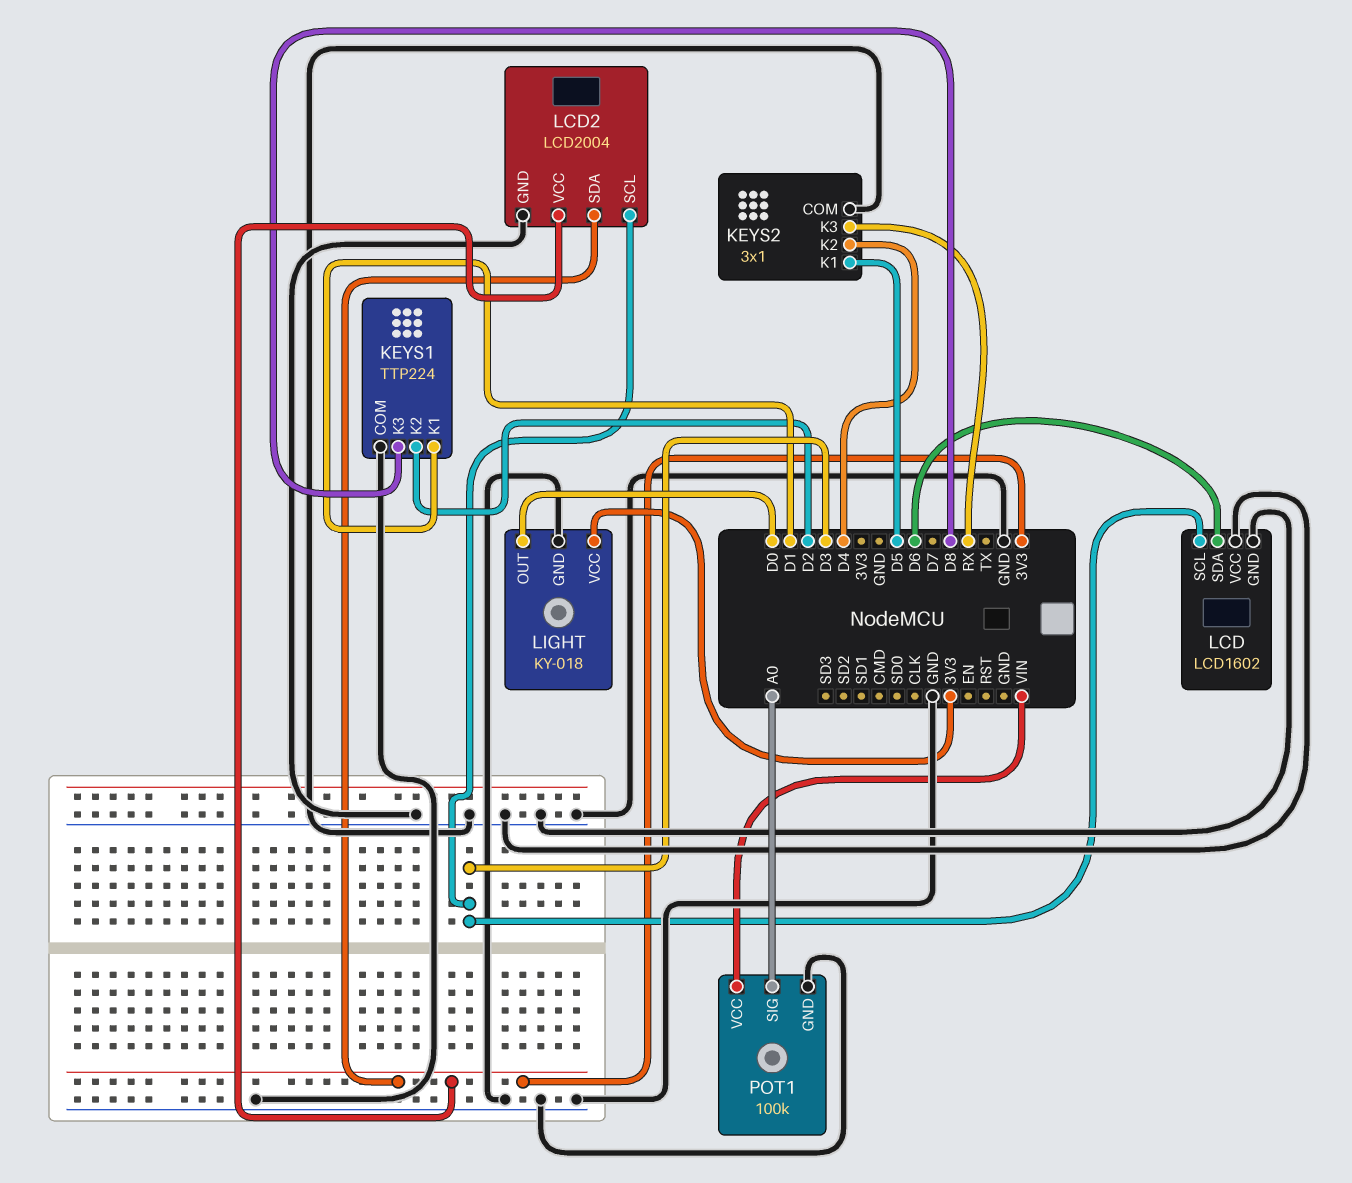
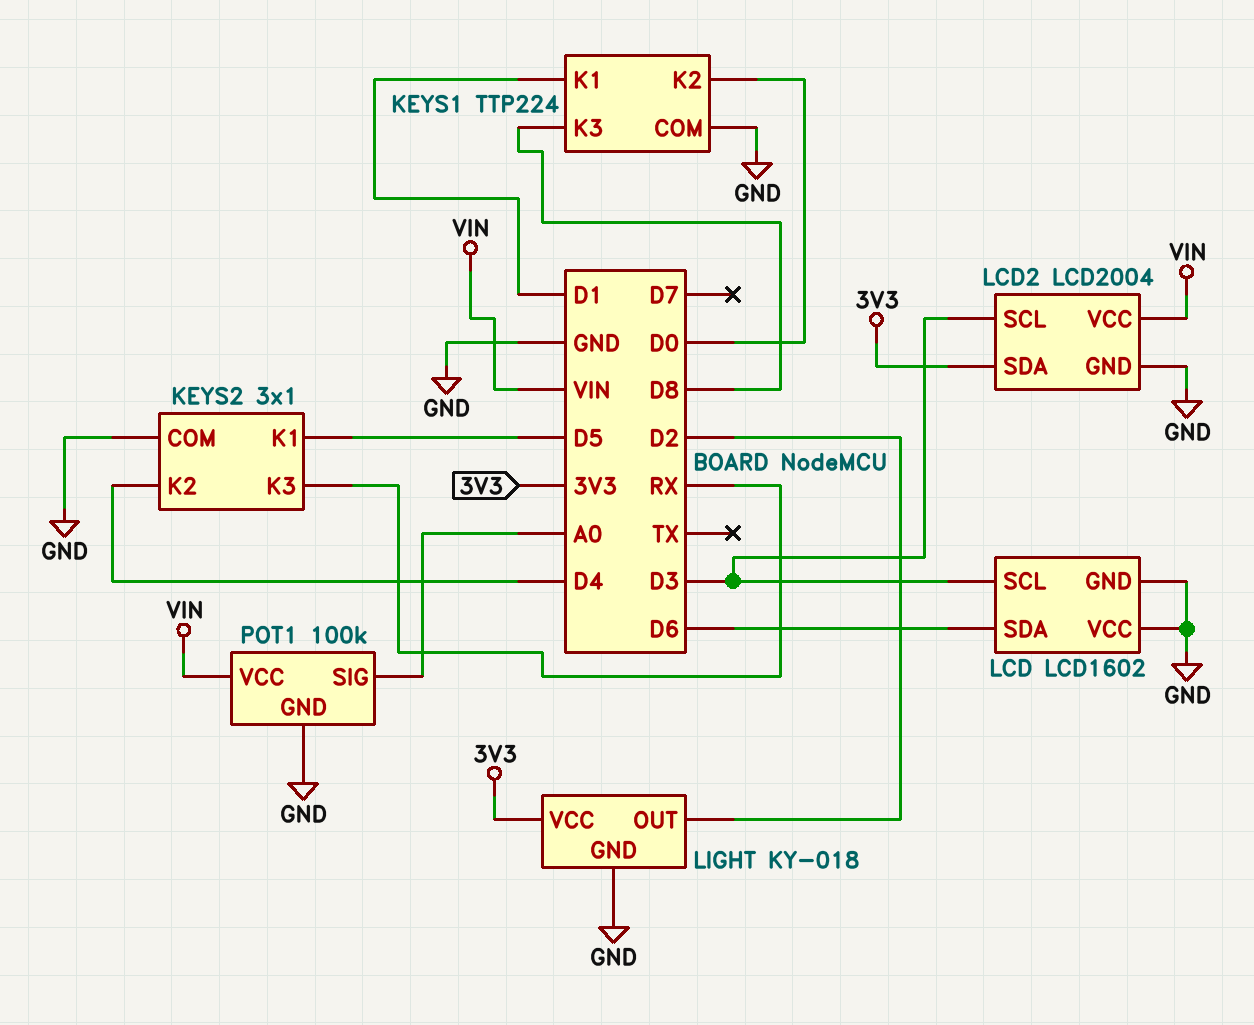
KEYS1 pin K2: D2 -> D0
LCD2 pin VCC: 3V3 -> VIN
LIGHT pin OUT: D0 -> D2

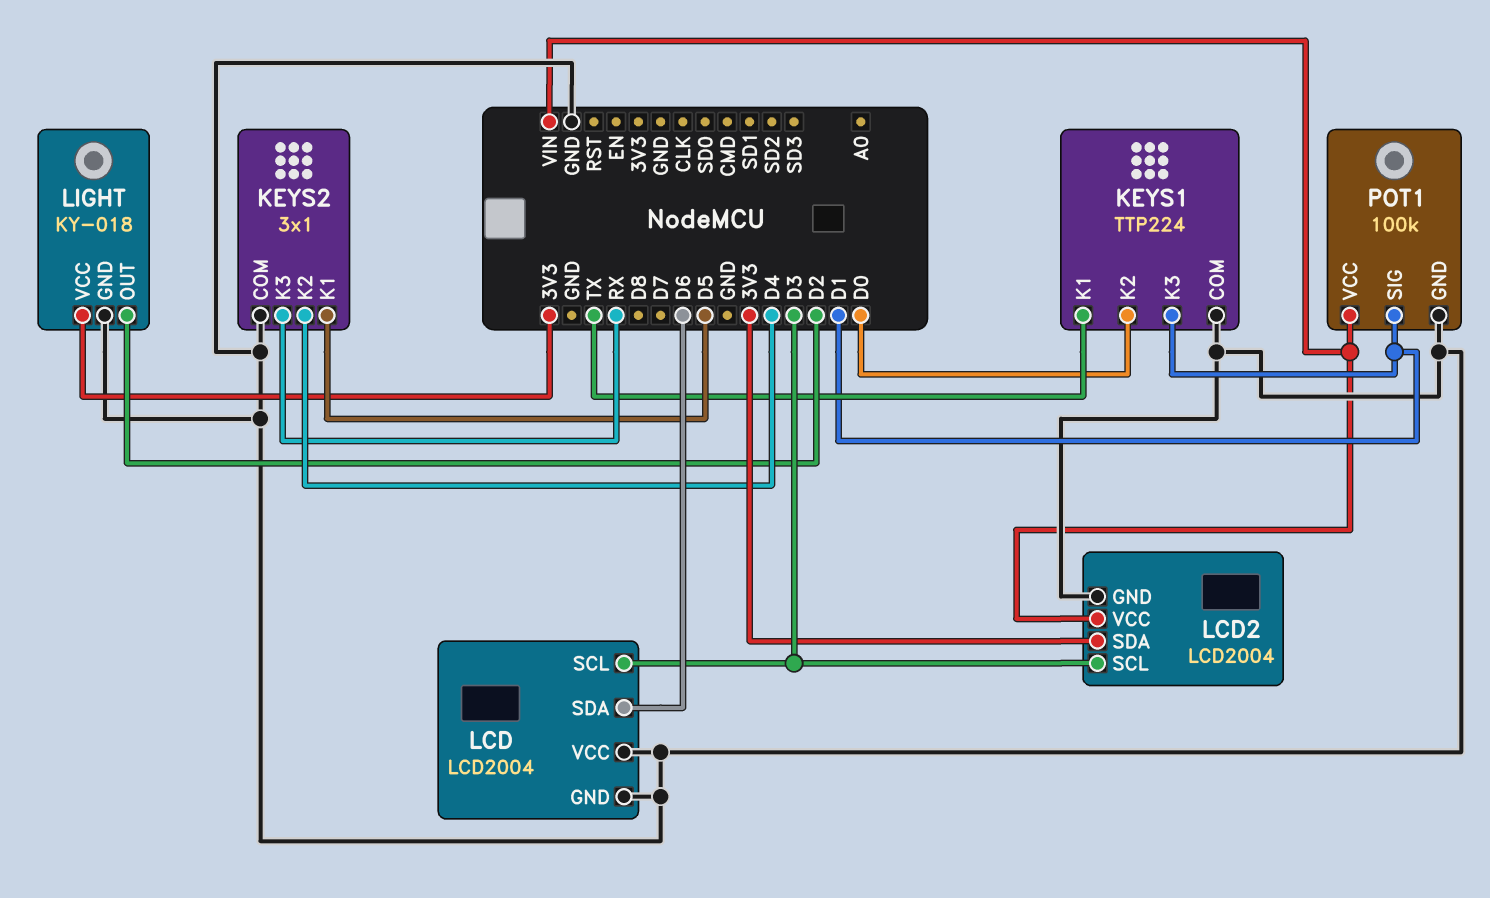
KEYS1 pin K1: D1 -> TX
KEYS1 pin K3: D8 -> D1
LCD: LCD1602 -> LCD2004
POT1 pin SIG: A0 -> D1

